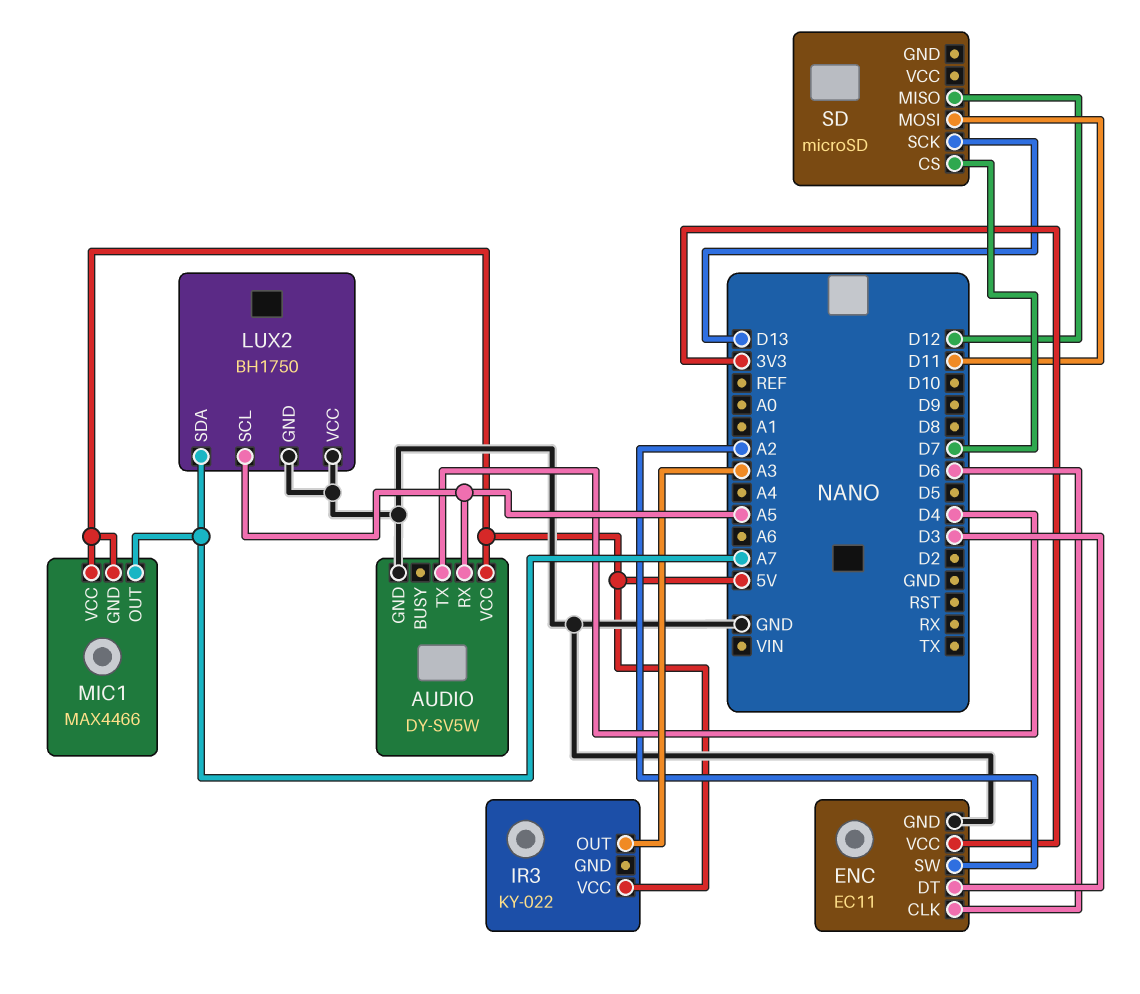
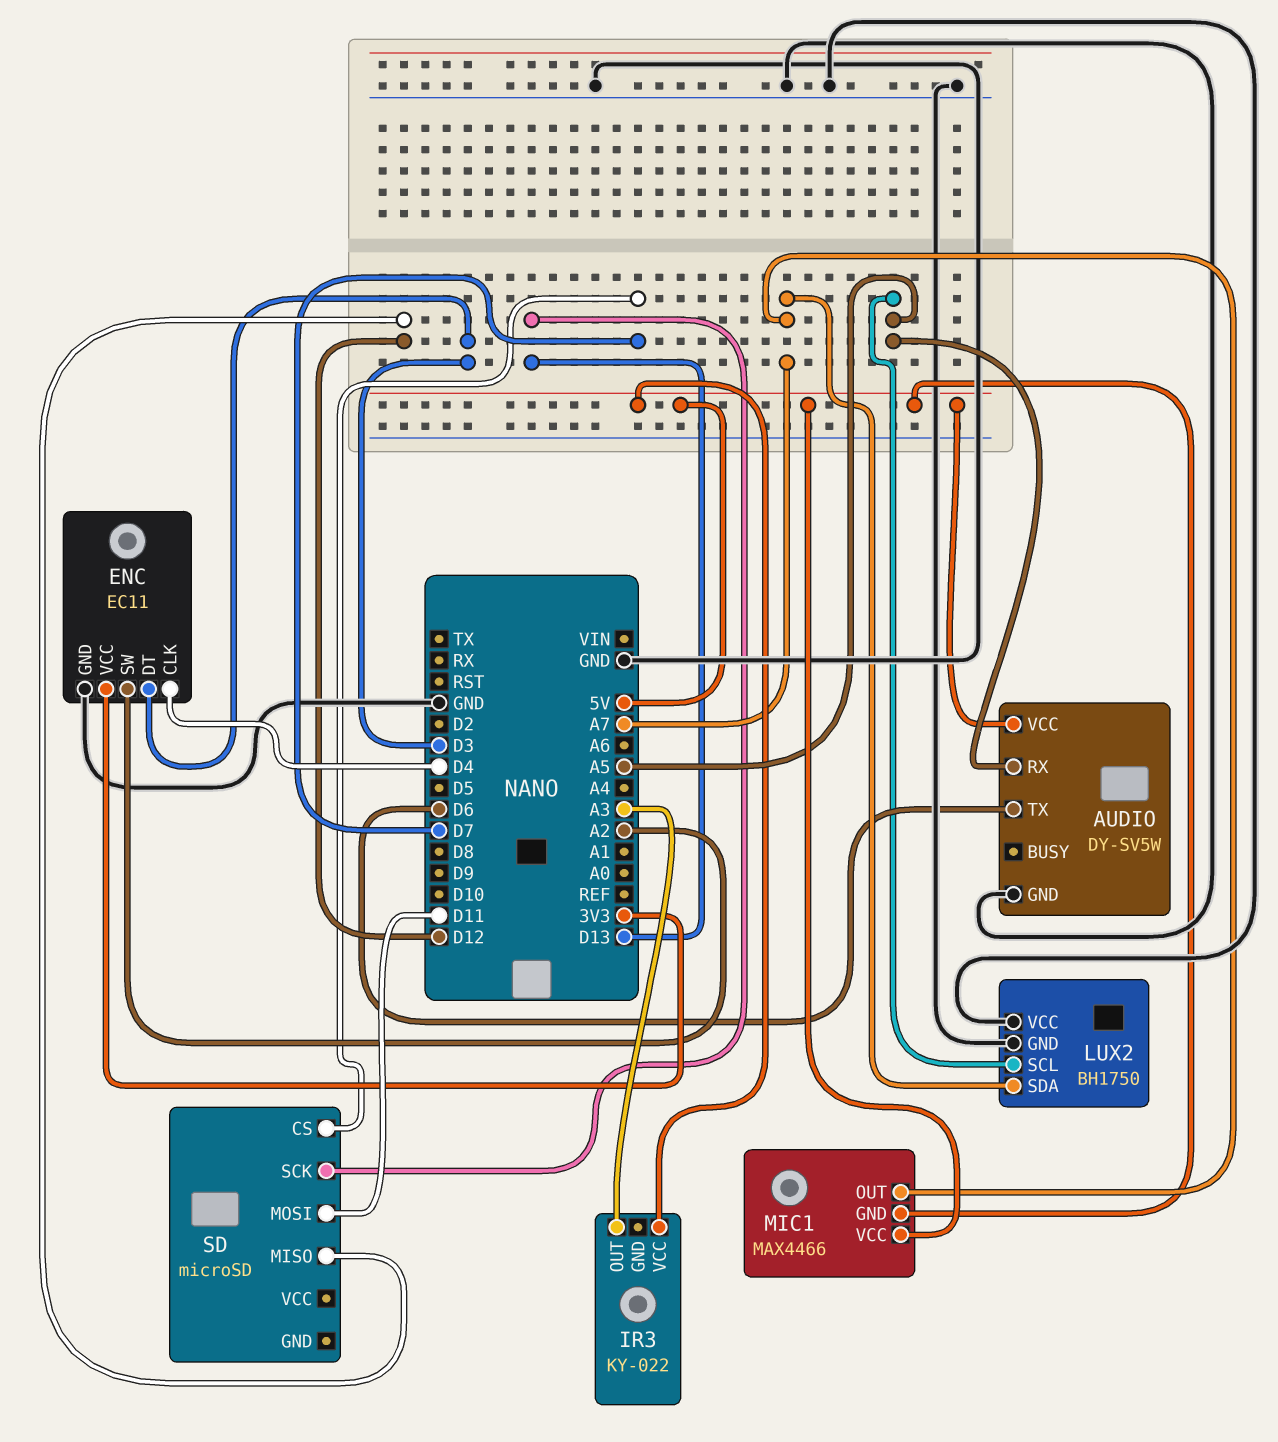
AUDIO pin TX: D4 -> D6
ENC pin CLK: D6 -> D4

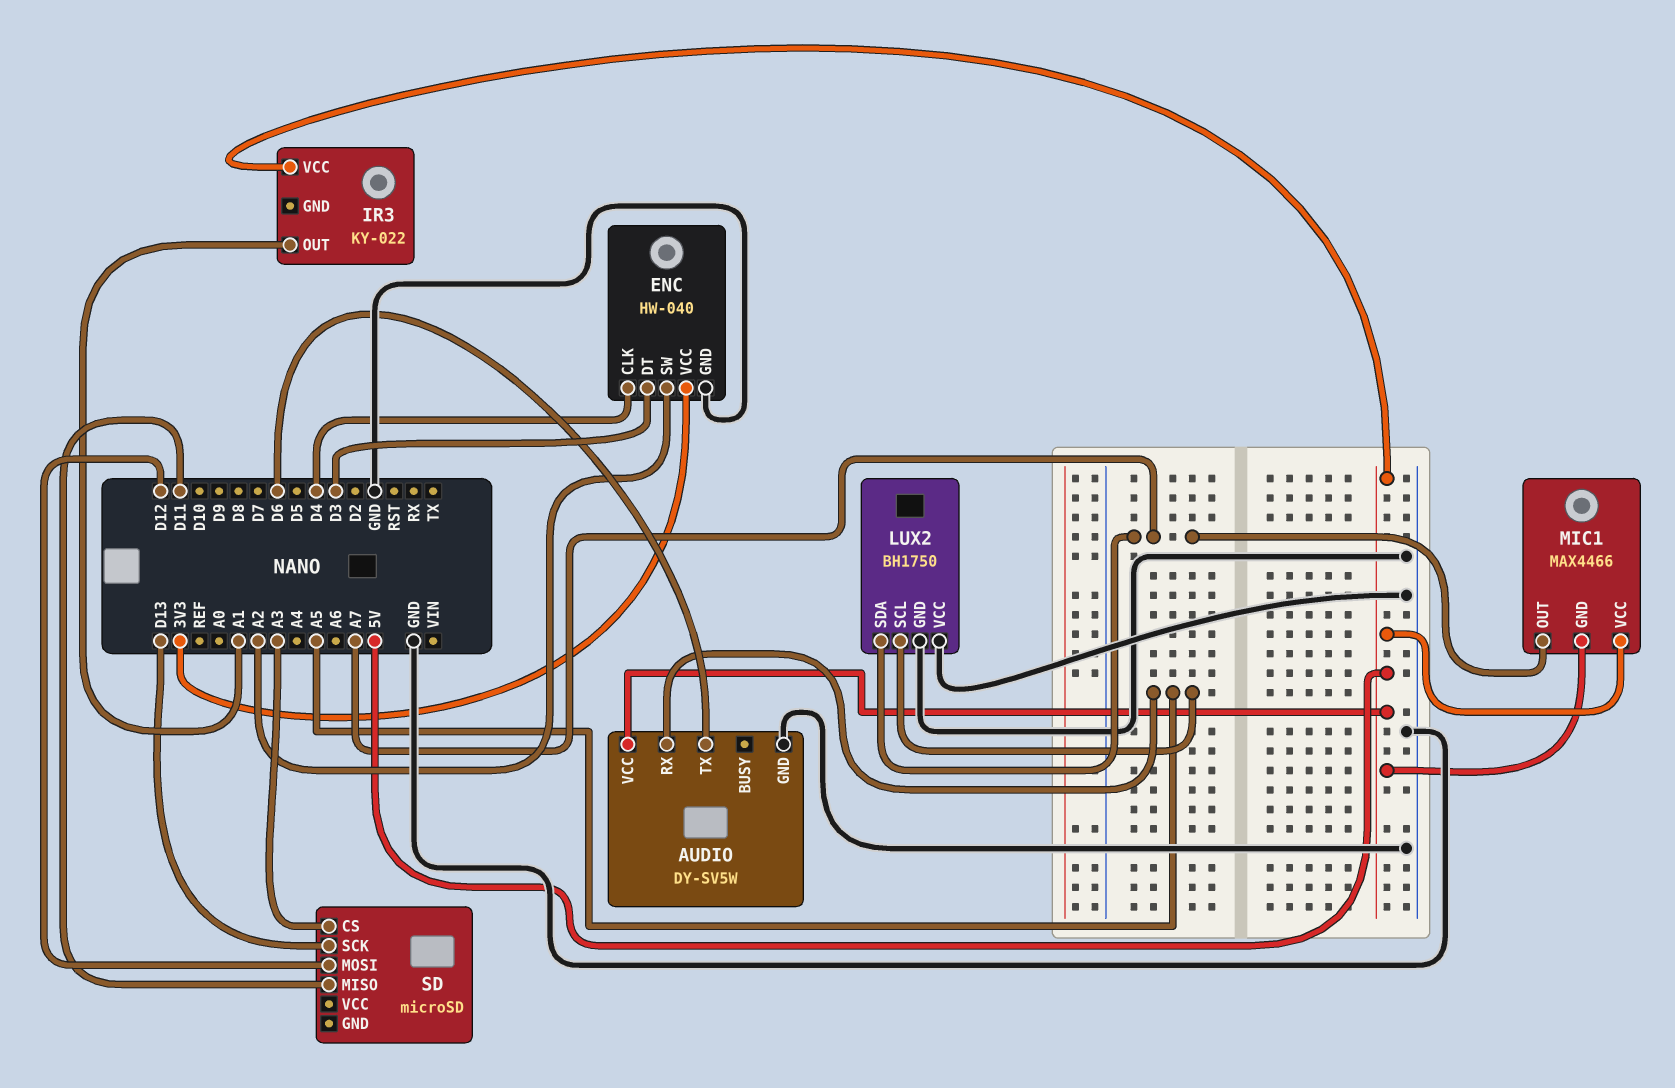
ENC: EC11 -> HW-040
IR3 pin OUT: A3 -> A1
SD pin CS: D7 -> A3
SD pin MISO: D12 -> D11
SD pin MOSI: D11 -> D12

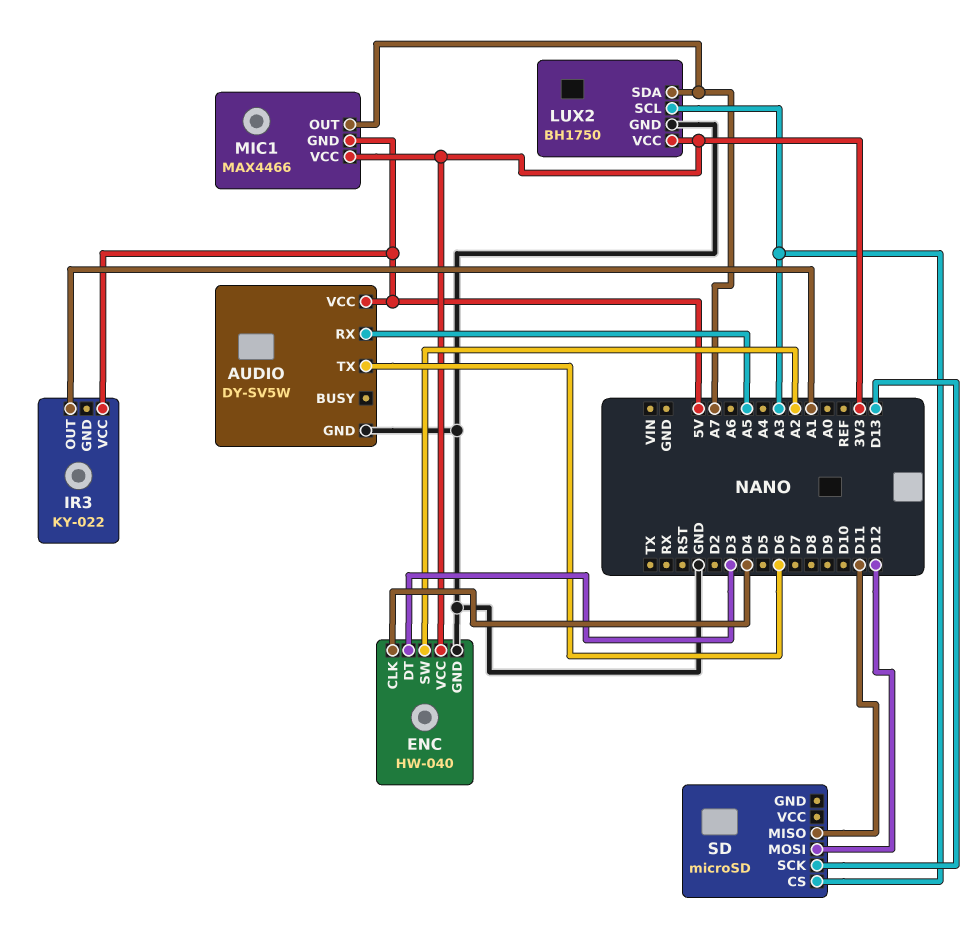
LUX2 pin SCL: A5 -> A3
LUX2 pin VCC: GND -> 3V3
MIC1 pin VCC: 5V -> 3V3

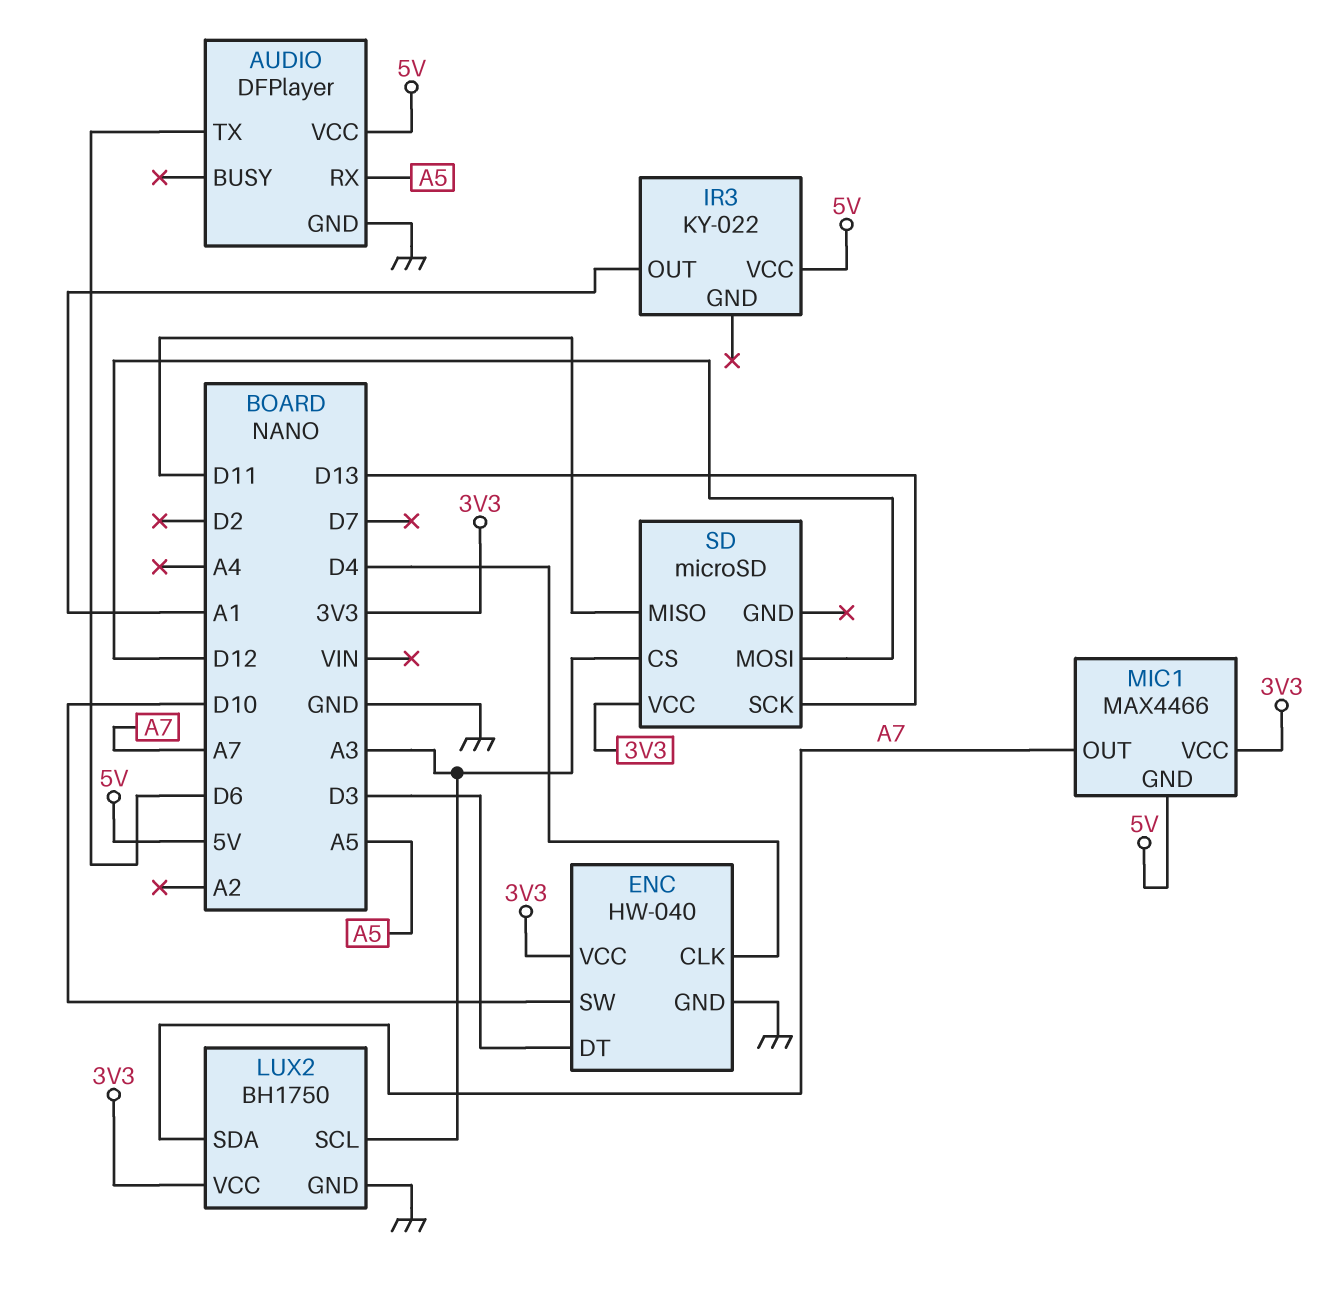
AUDIO: DY-SV5W -> DFPlayer
ENC pin SW: A2 -> D10
SD pin VCC: none -> 3V3

